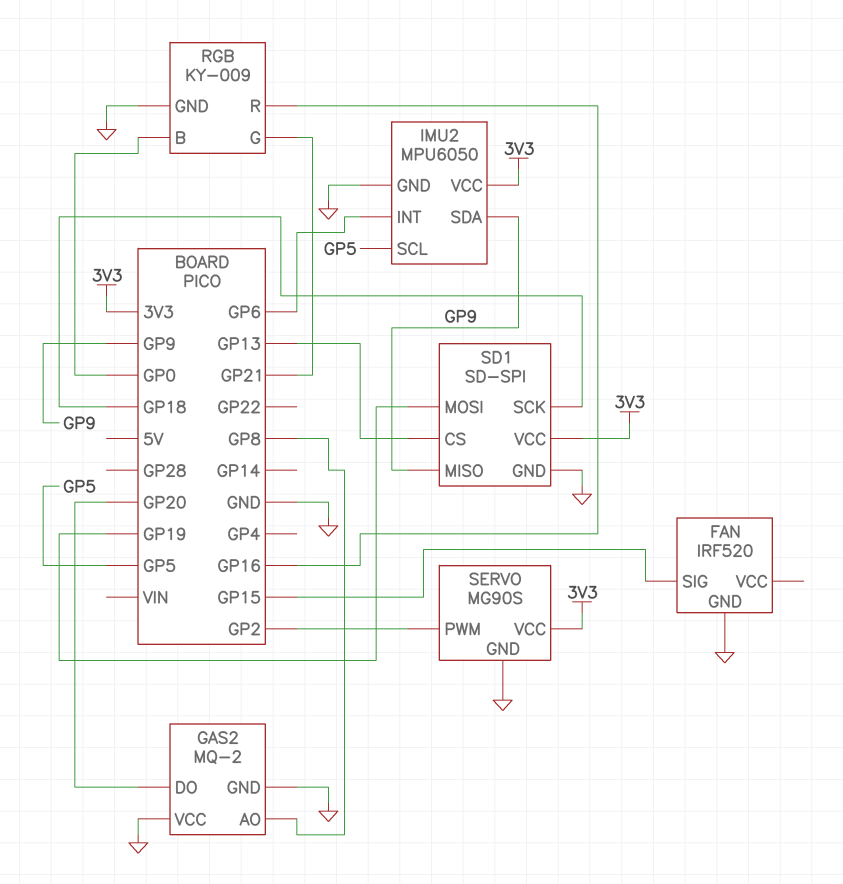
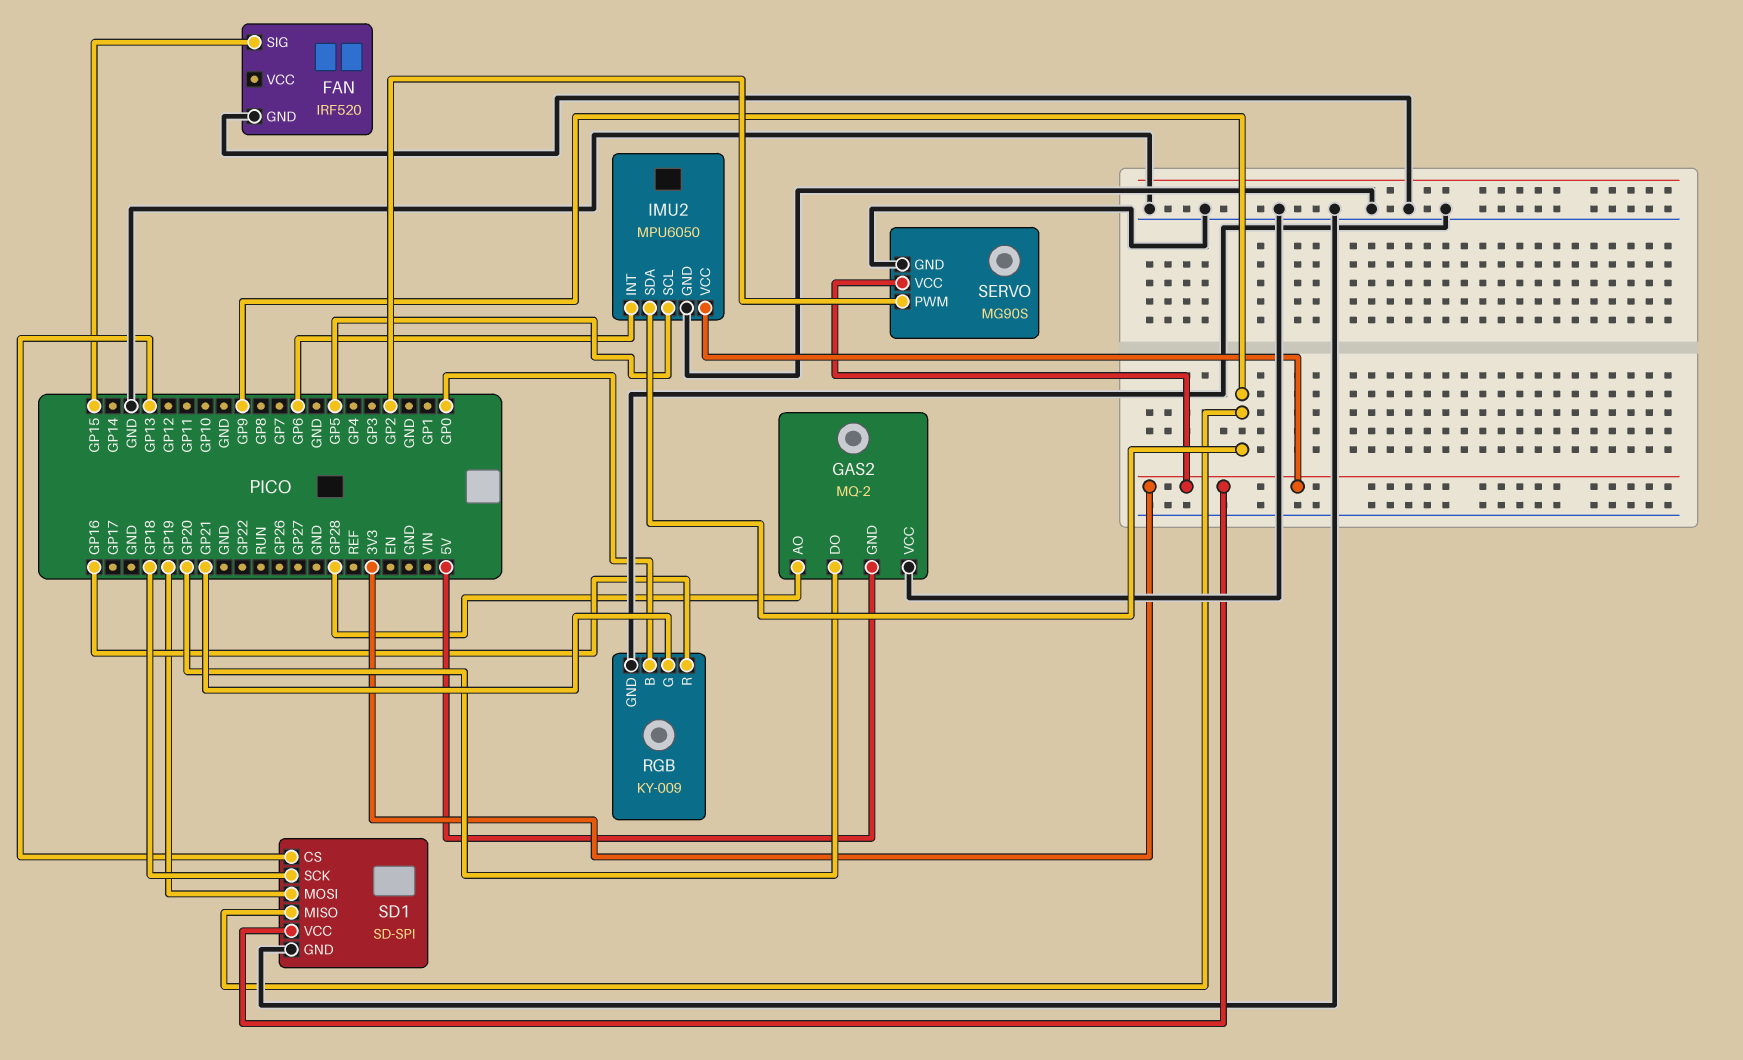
GAS2 pin AO: GP8 -> GP28
GAS2 pin GND: GND -> 5V

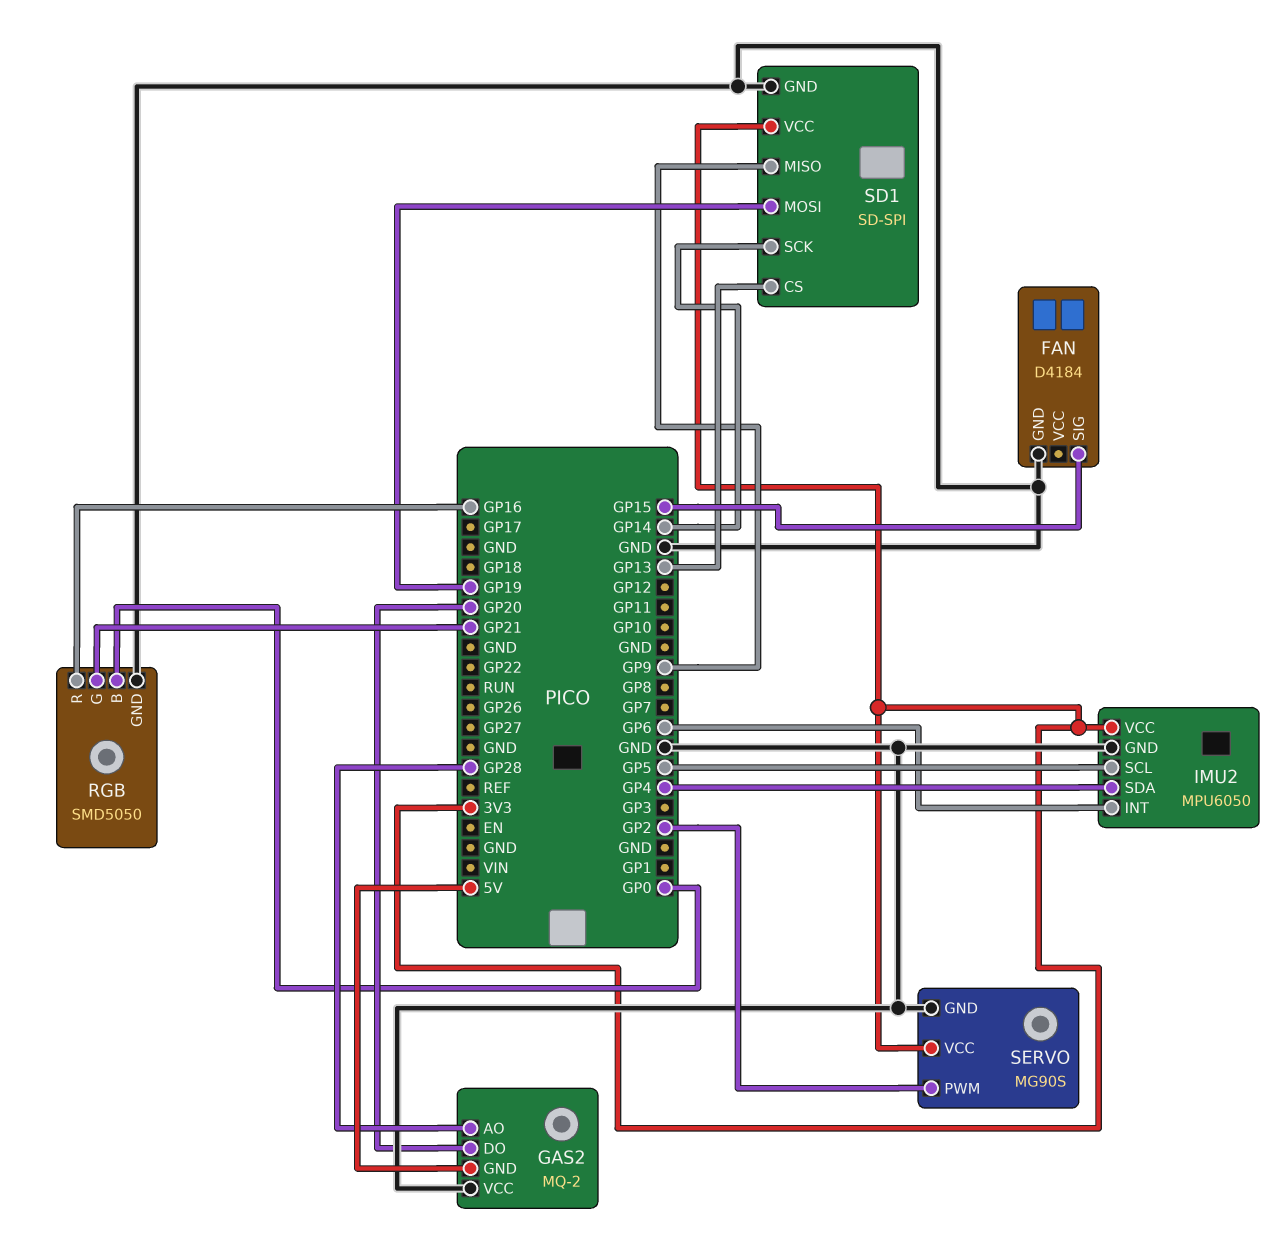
FAN: IRF520 -> D4184
IMU2 pin SDA: GP9 -> GP4
RGB: KY-009 -> SMD5050
SD1 pin SCK: GP18 -> GP14

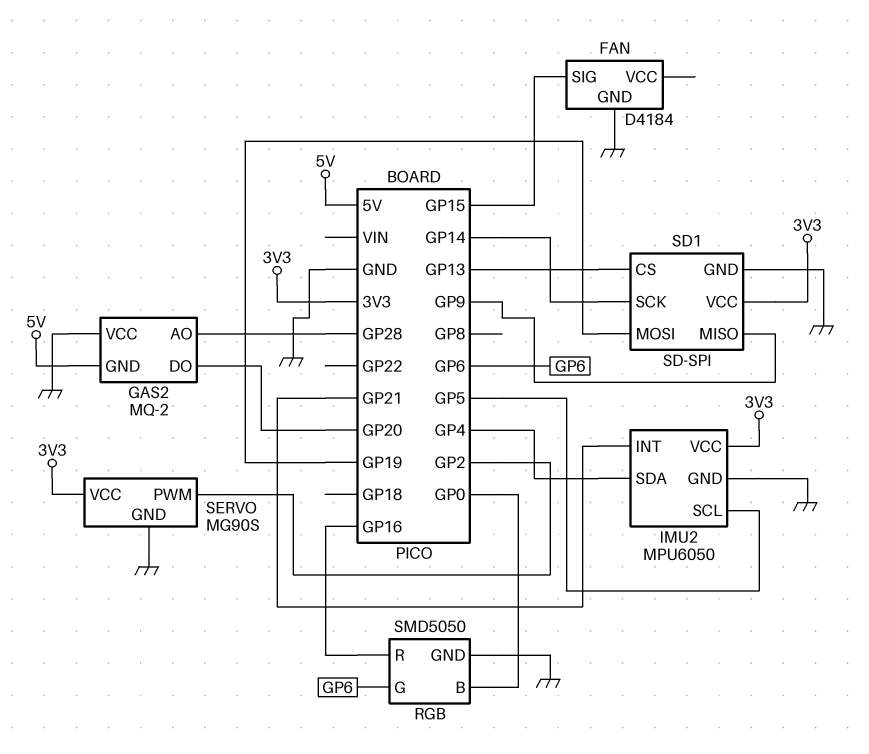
IMU2 pin INT: GP6 -> GP21
RGB pin G: GP21 -> GP6

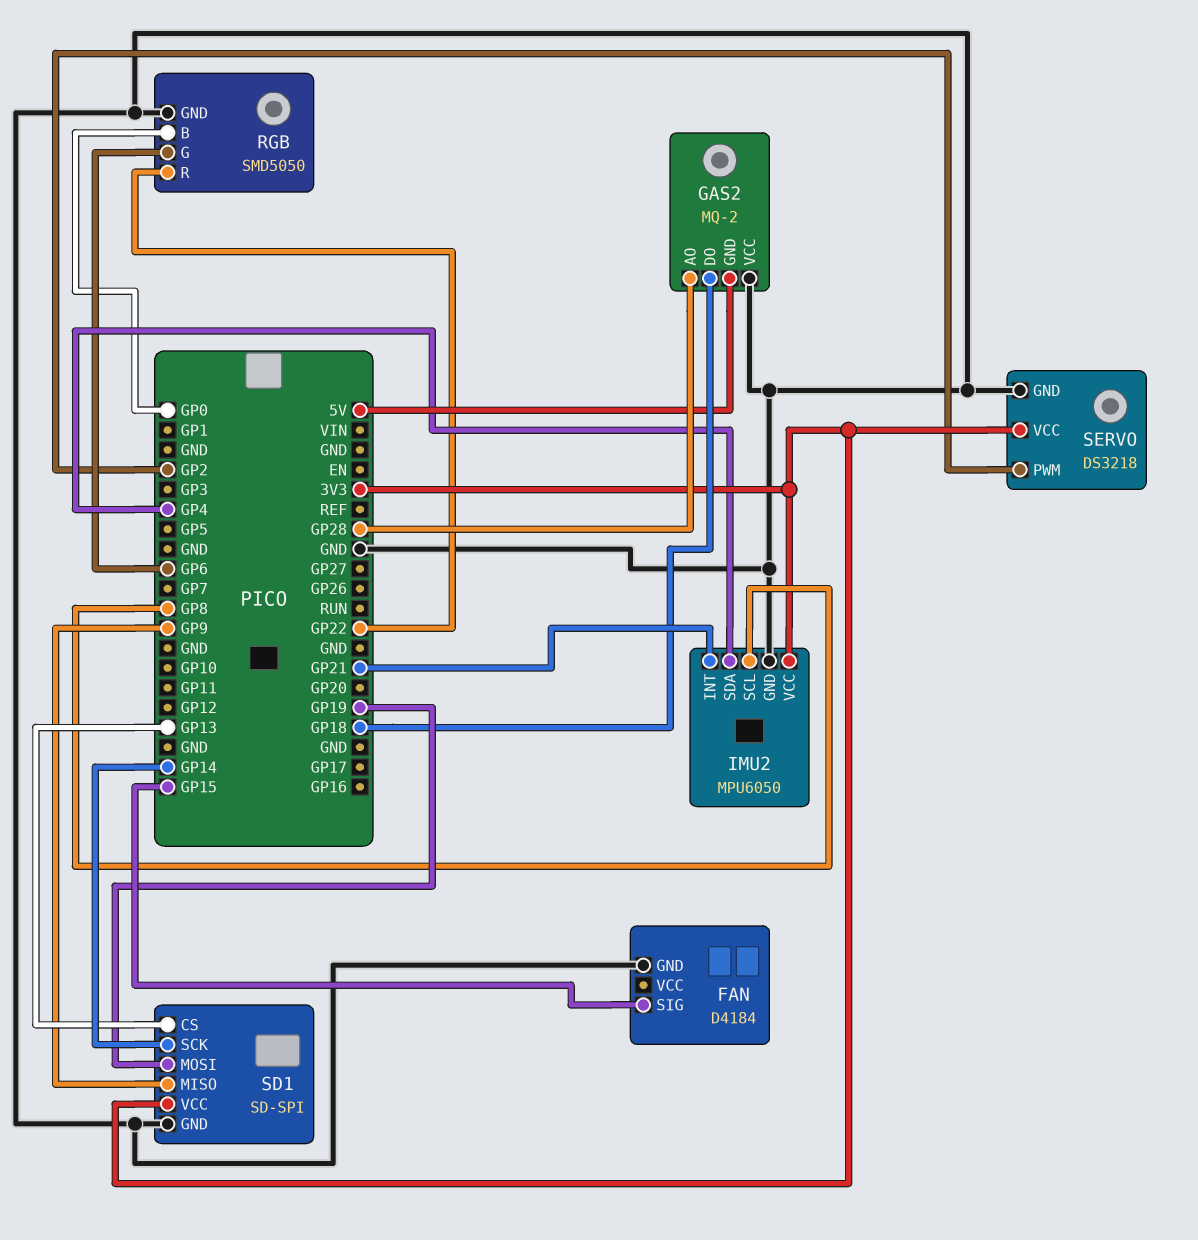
GAS2 pin DO: GP20 -> GP18
IMU2 pin SCL: GP5 -> GP8
RGB pin R: GP16 -> GP22
SERVO: MG90S -> DS3218

